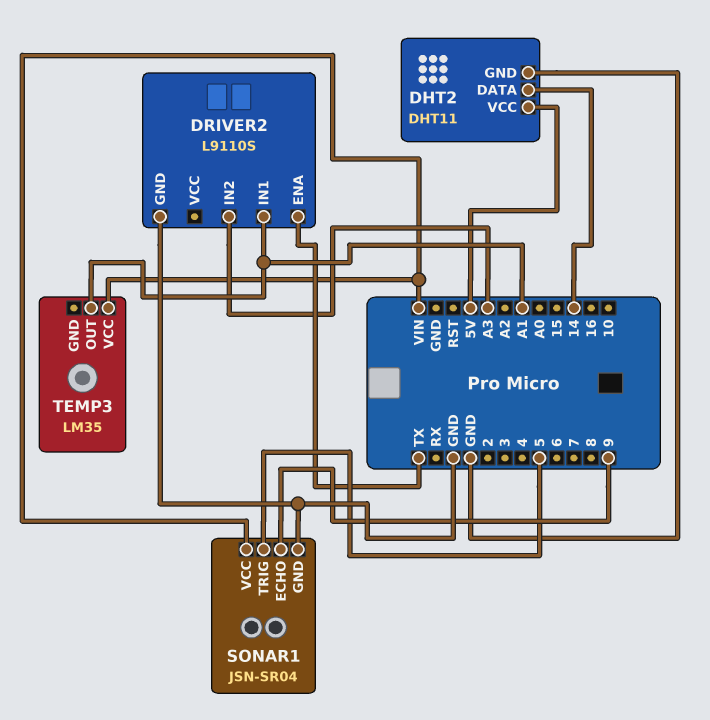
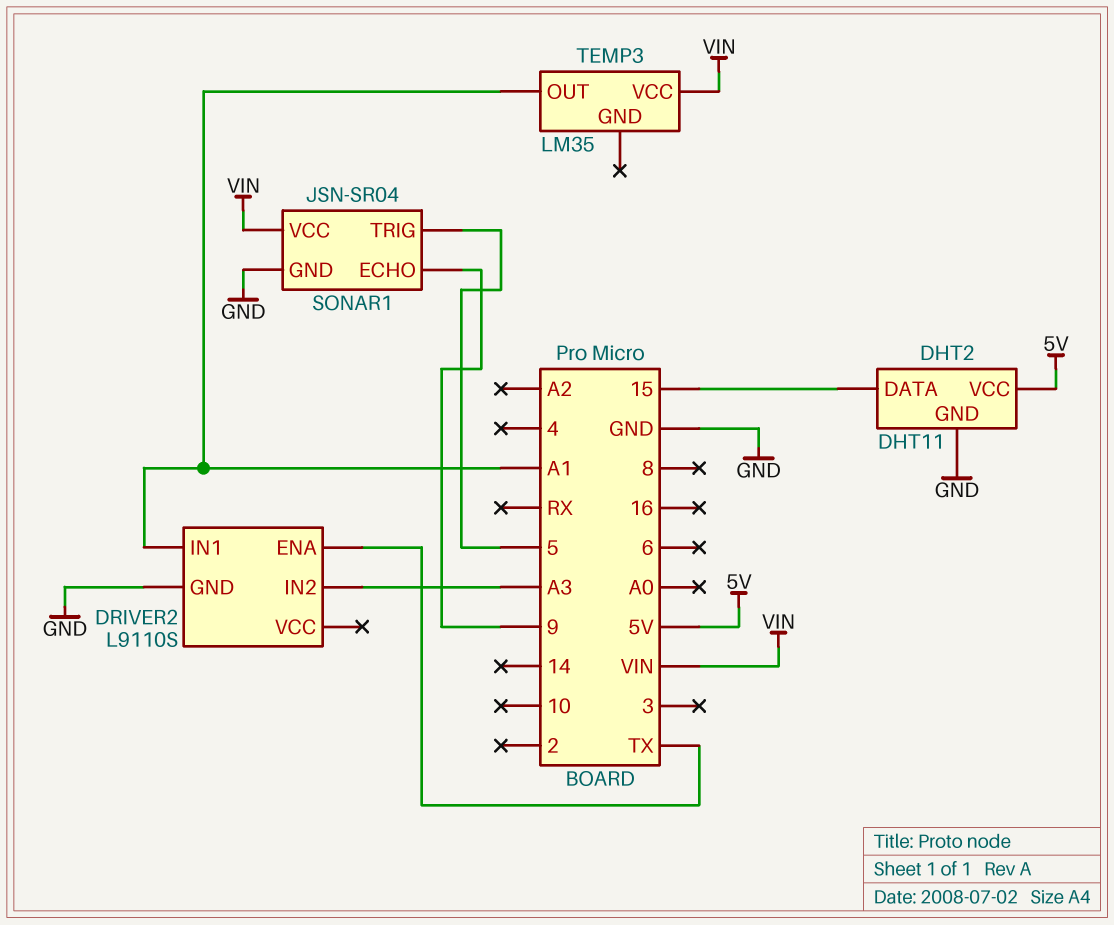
DHT2 pin DATA: 14 -> 15

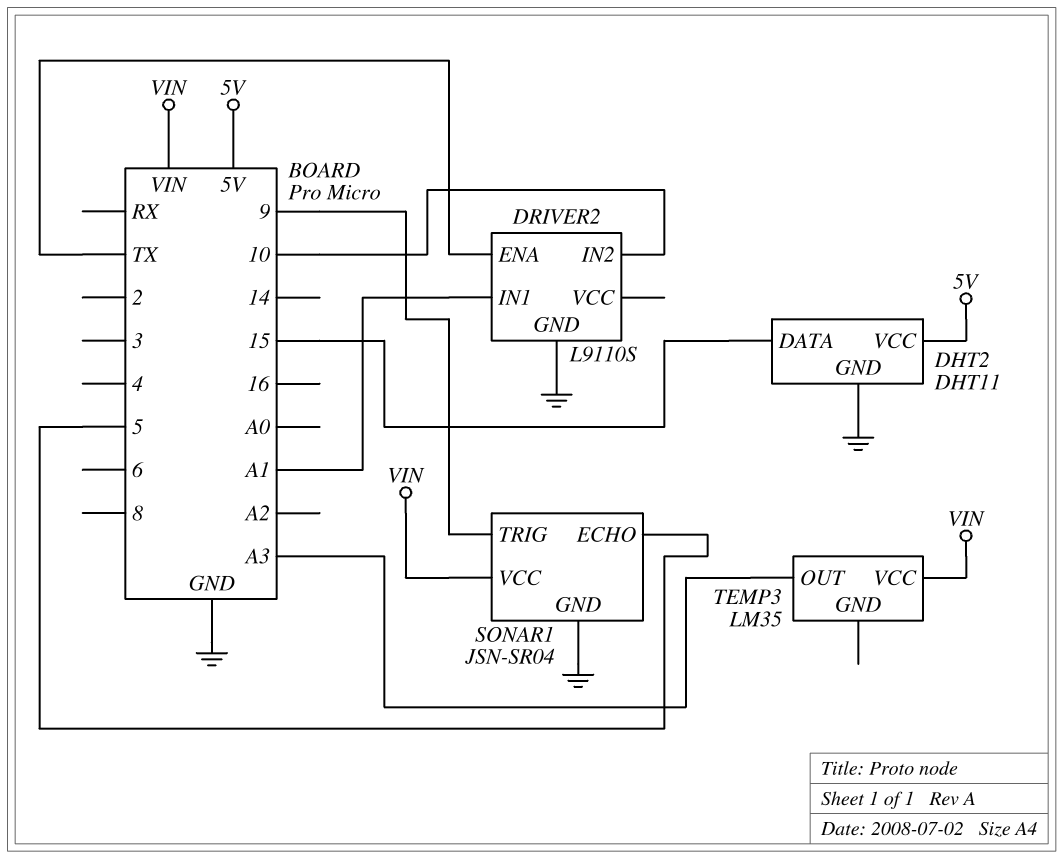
DRIVER2 pin IN2: A3 -> 10
SONAR1 pin ECHO: 9 -> 5
SONAR1 pin TRIG: 5 -> 9
TEMP3 pin OUT: A1 -> A3

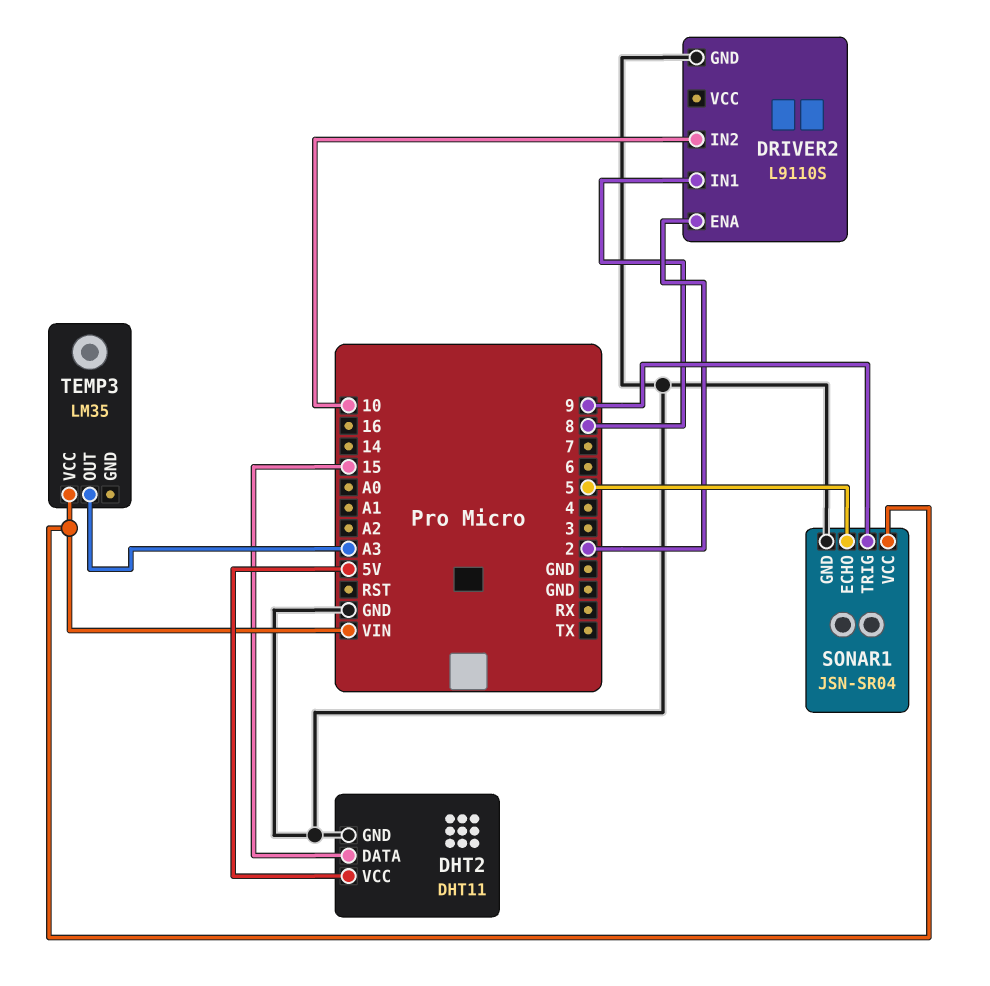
DRIVER2 pin ENA: TX -> 2
DRIVER2 pin IN1: A1 -> 8

